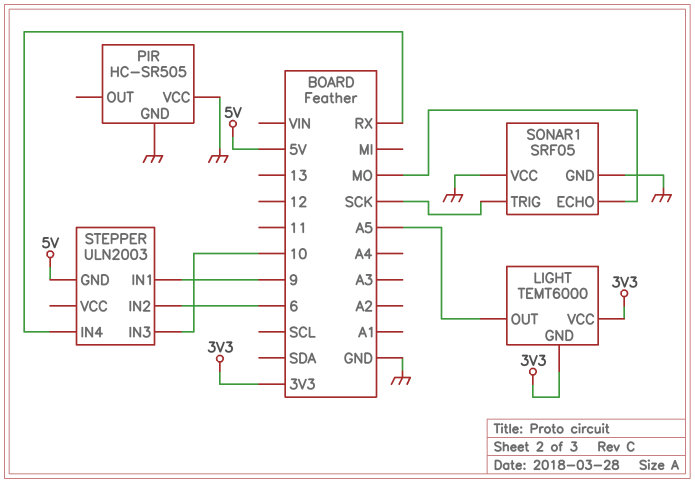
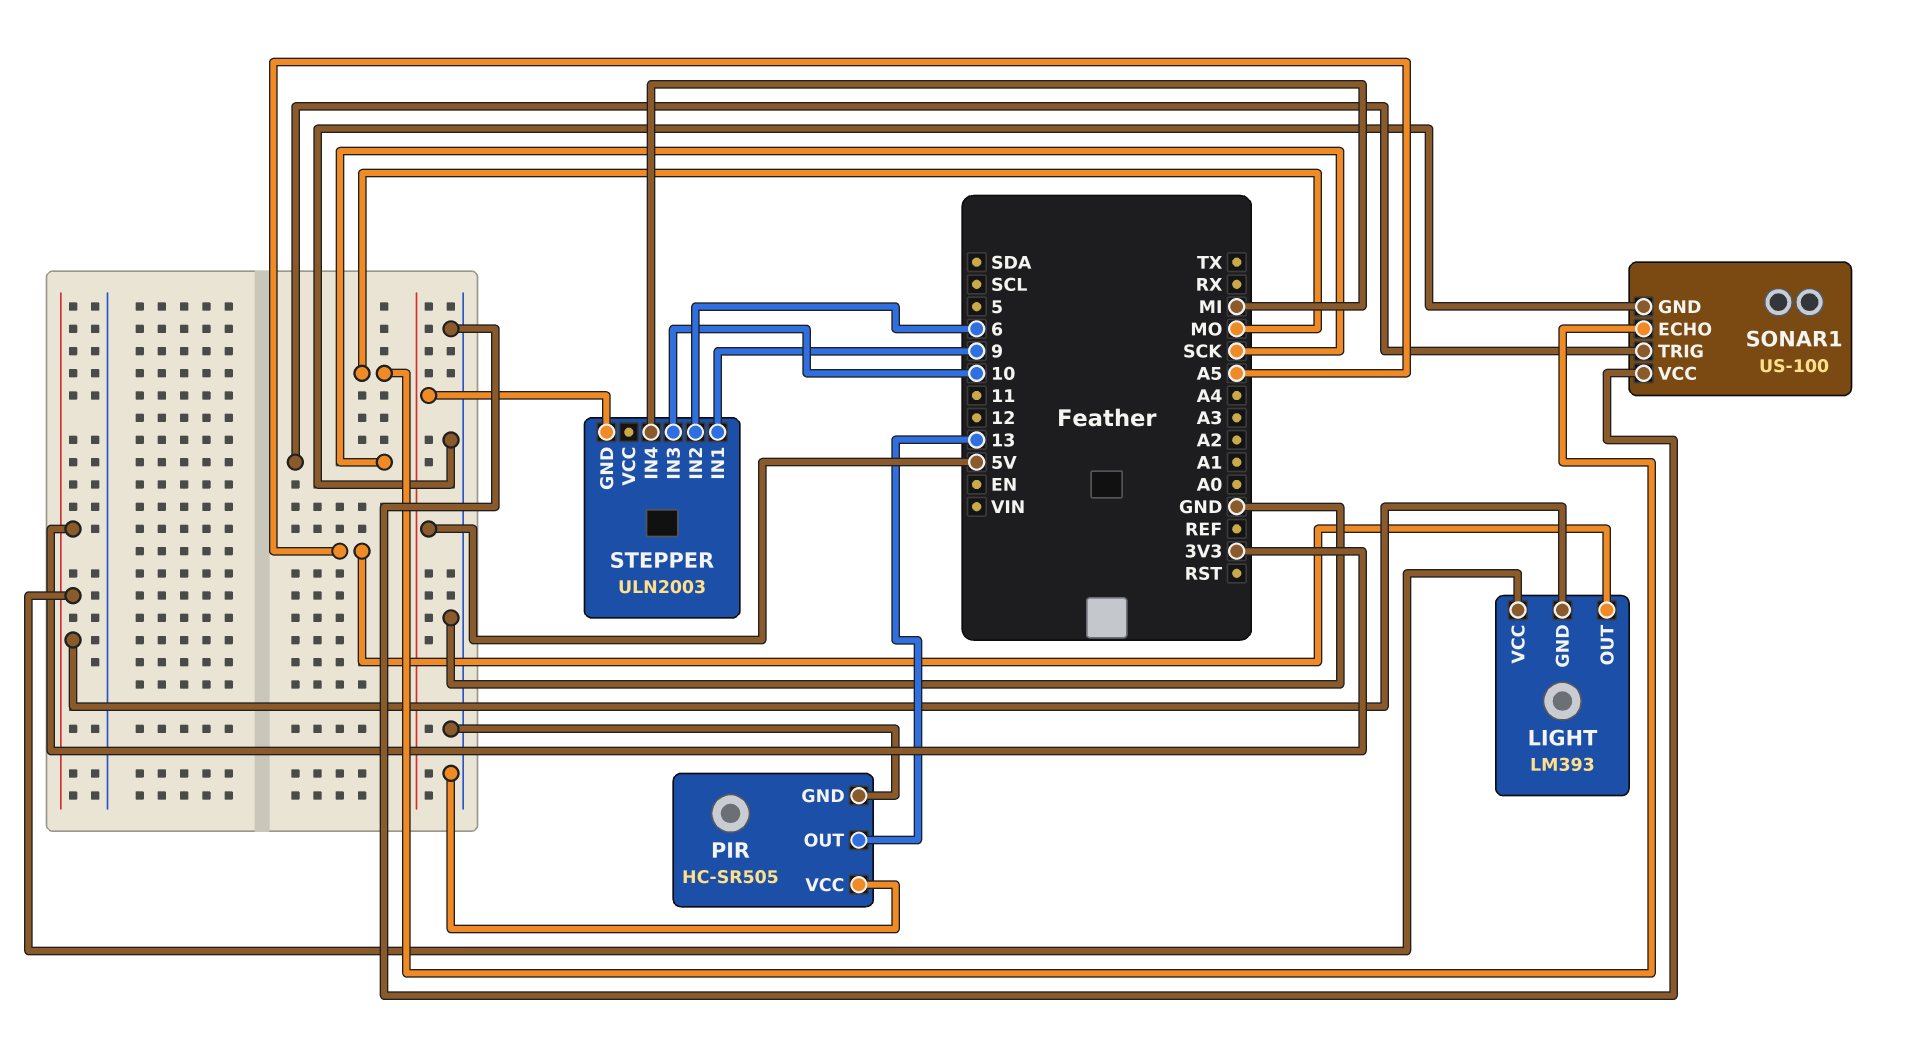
LIGHT: TEMT6000 -> LM393
PIR pin OUT: none -> 13
SONAR1: SRF05 -> US-100
STEPPER pin IN4: RX -> MI

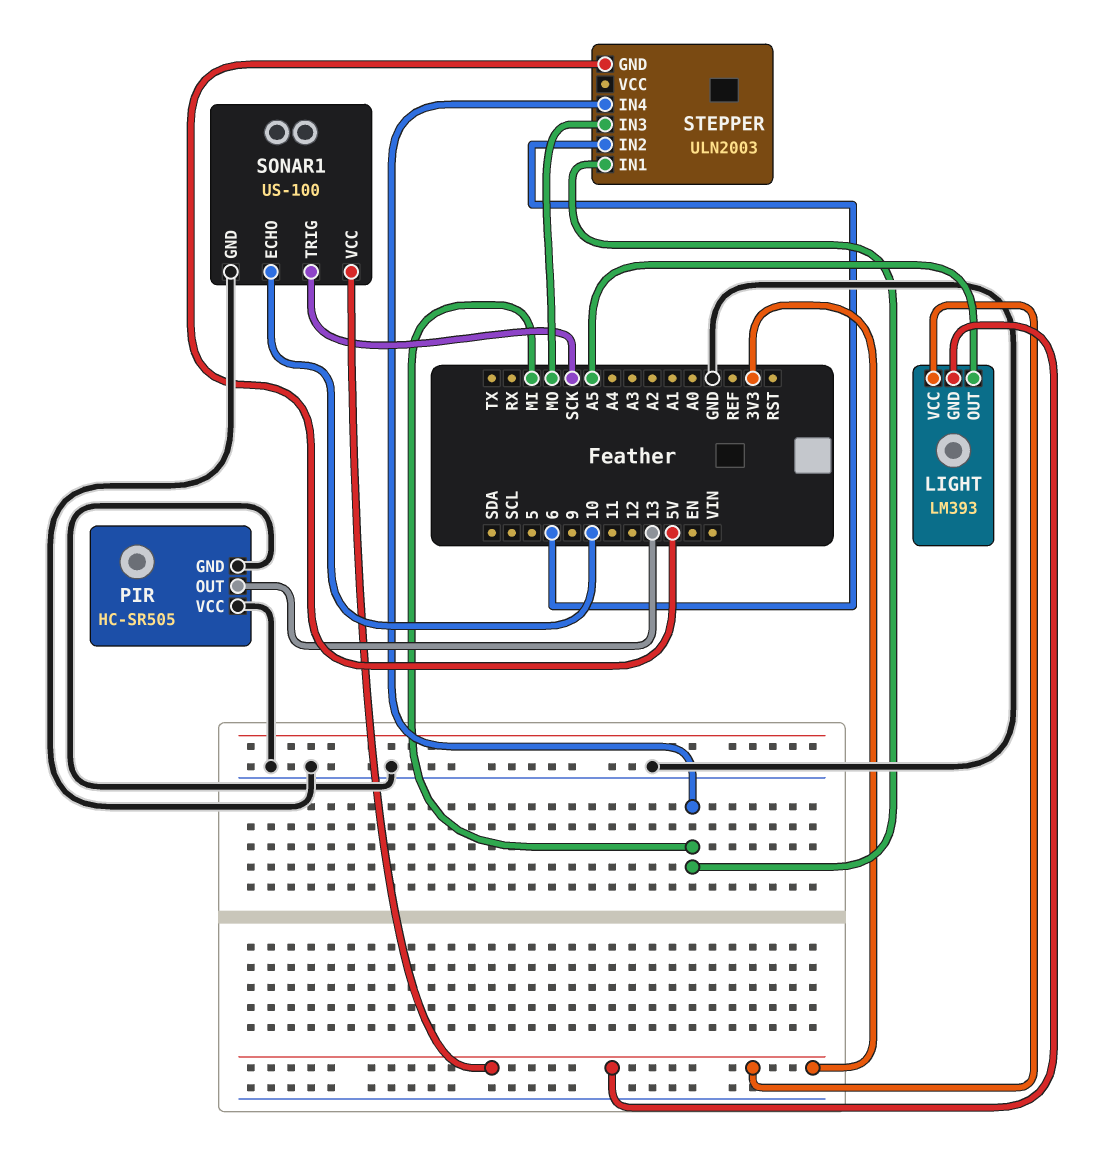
SONAR1 pin ECHO: MO -> 10
SONAR1 pin VCC: GND -> 3V3
STEPPER pin IN1: 9 -> MI
STEPPER pin IN3: 10 -> MO

